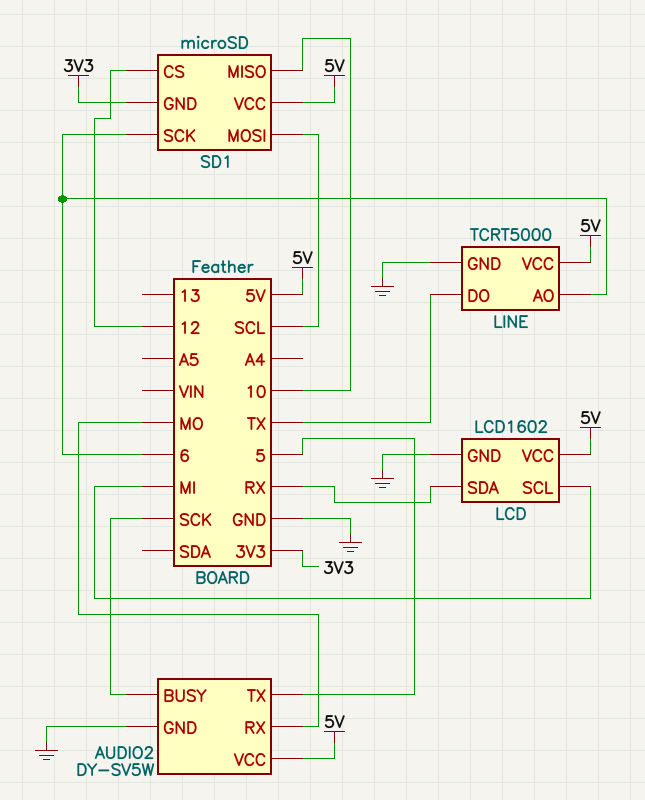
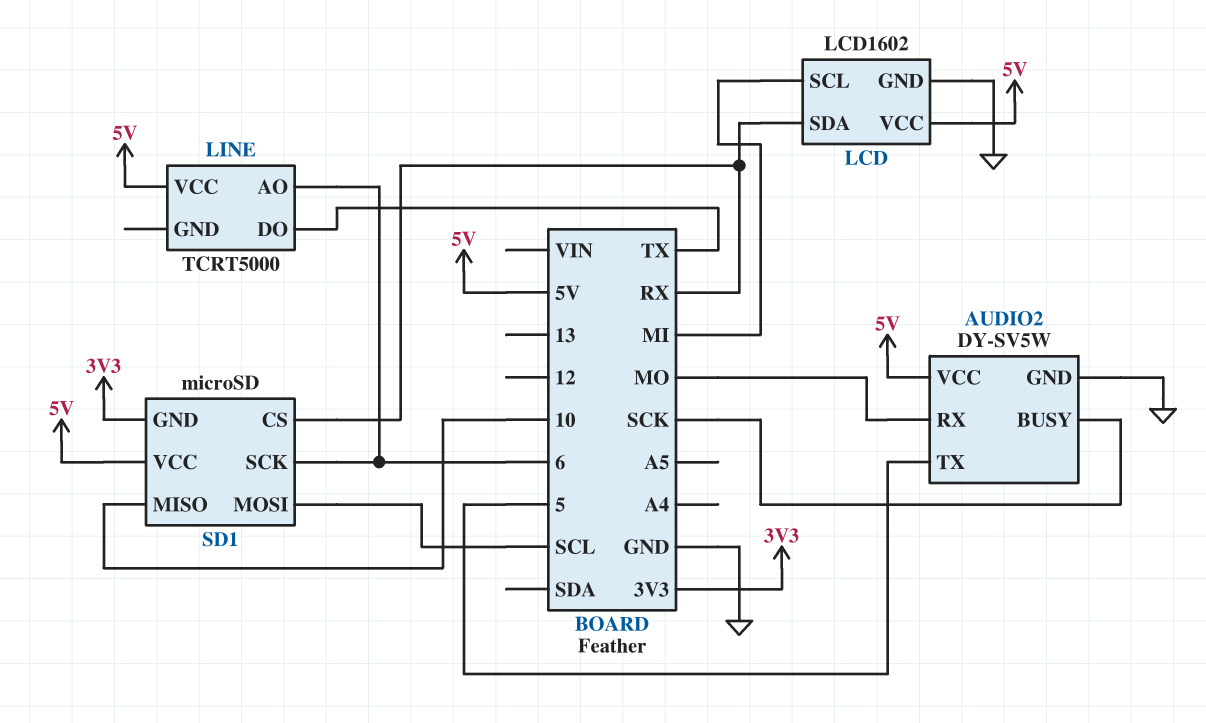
LINE pin GND: GND -> none
SD1 pin CS: 12 -> RX

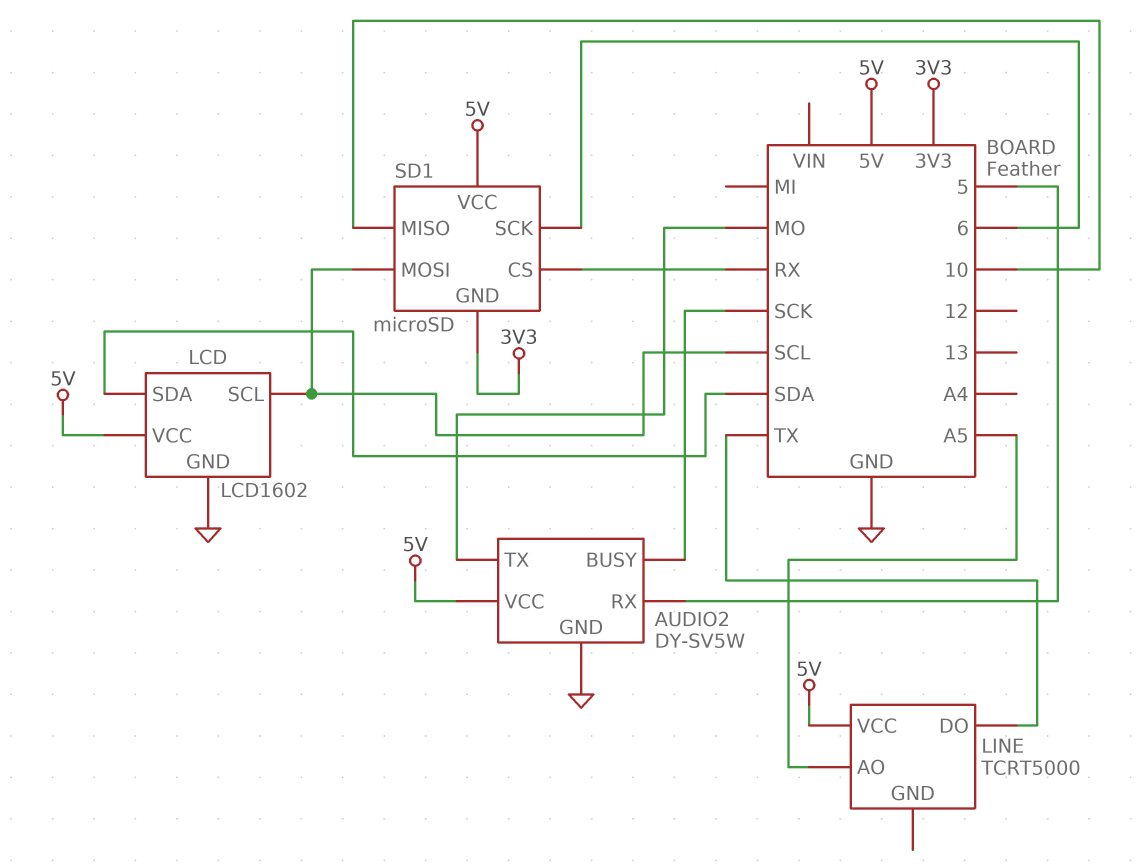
AUDIO2 pin RX: MO -> 5
AUDIO2 pin TX: 5 -> MO
LCD pin SCL: MI -> SCL
LCD pin SDA: RX -> SDA
LINE pin AO: 6 -> A5

